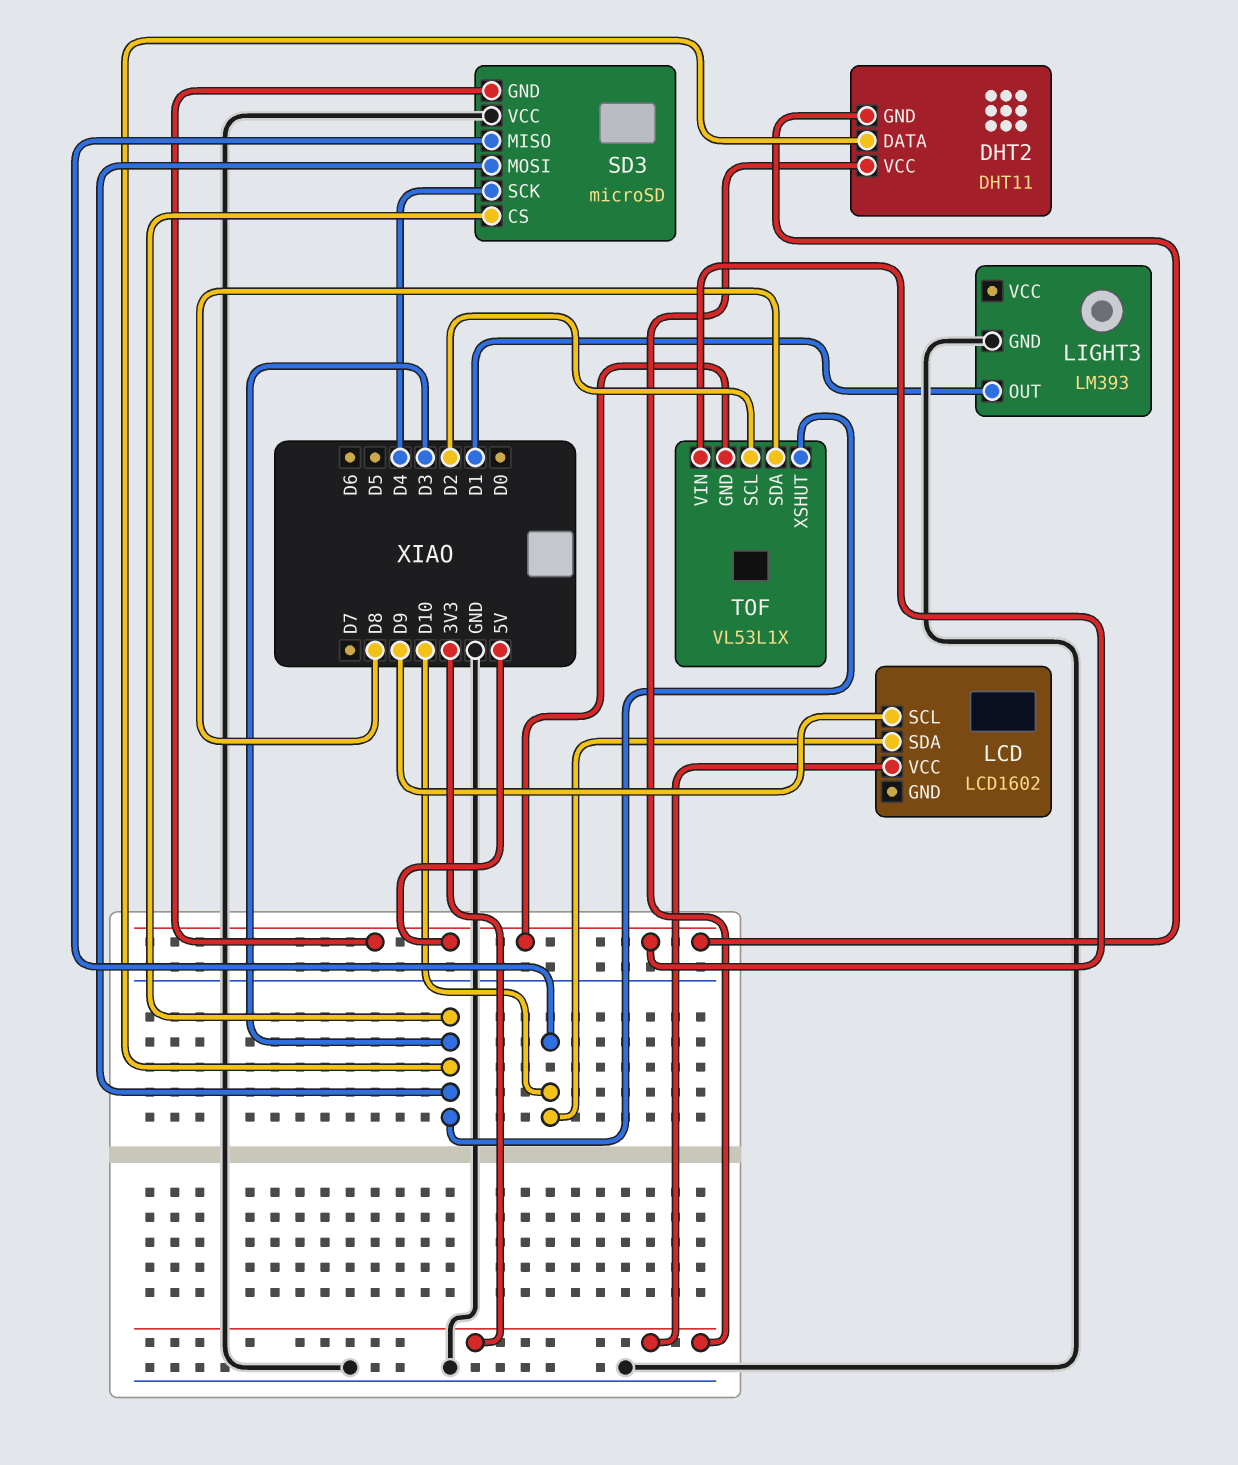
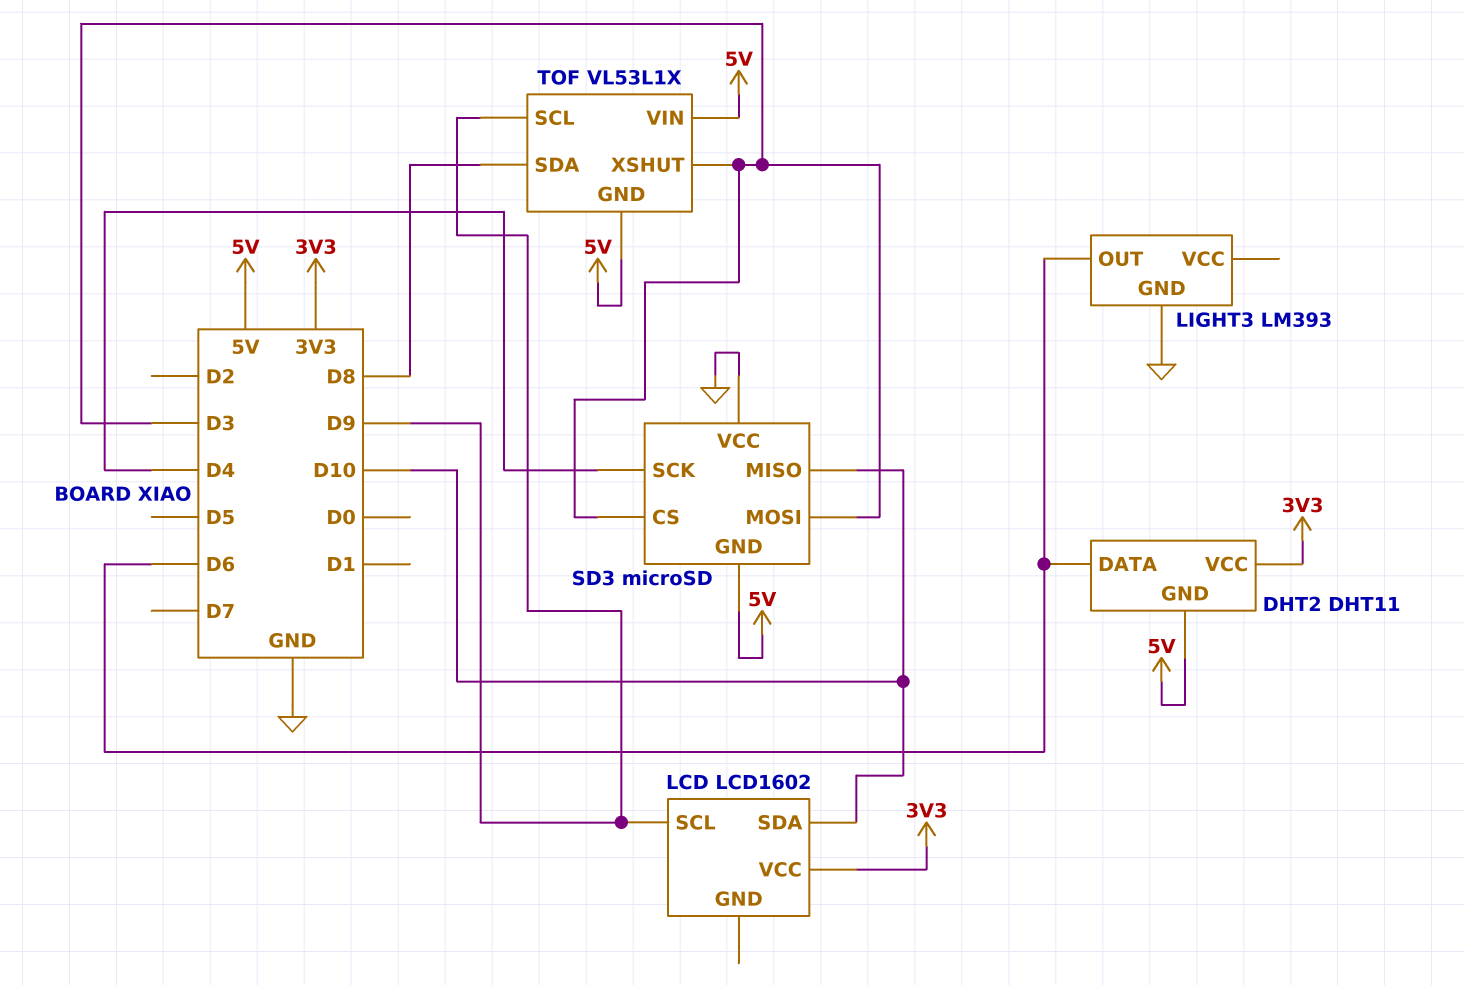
DHT2 pin DATA: D3 -> D6
LIGHT3 pin OUT: D1 -> D6
TOF pin SCL: D2 -> D9

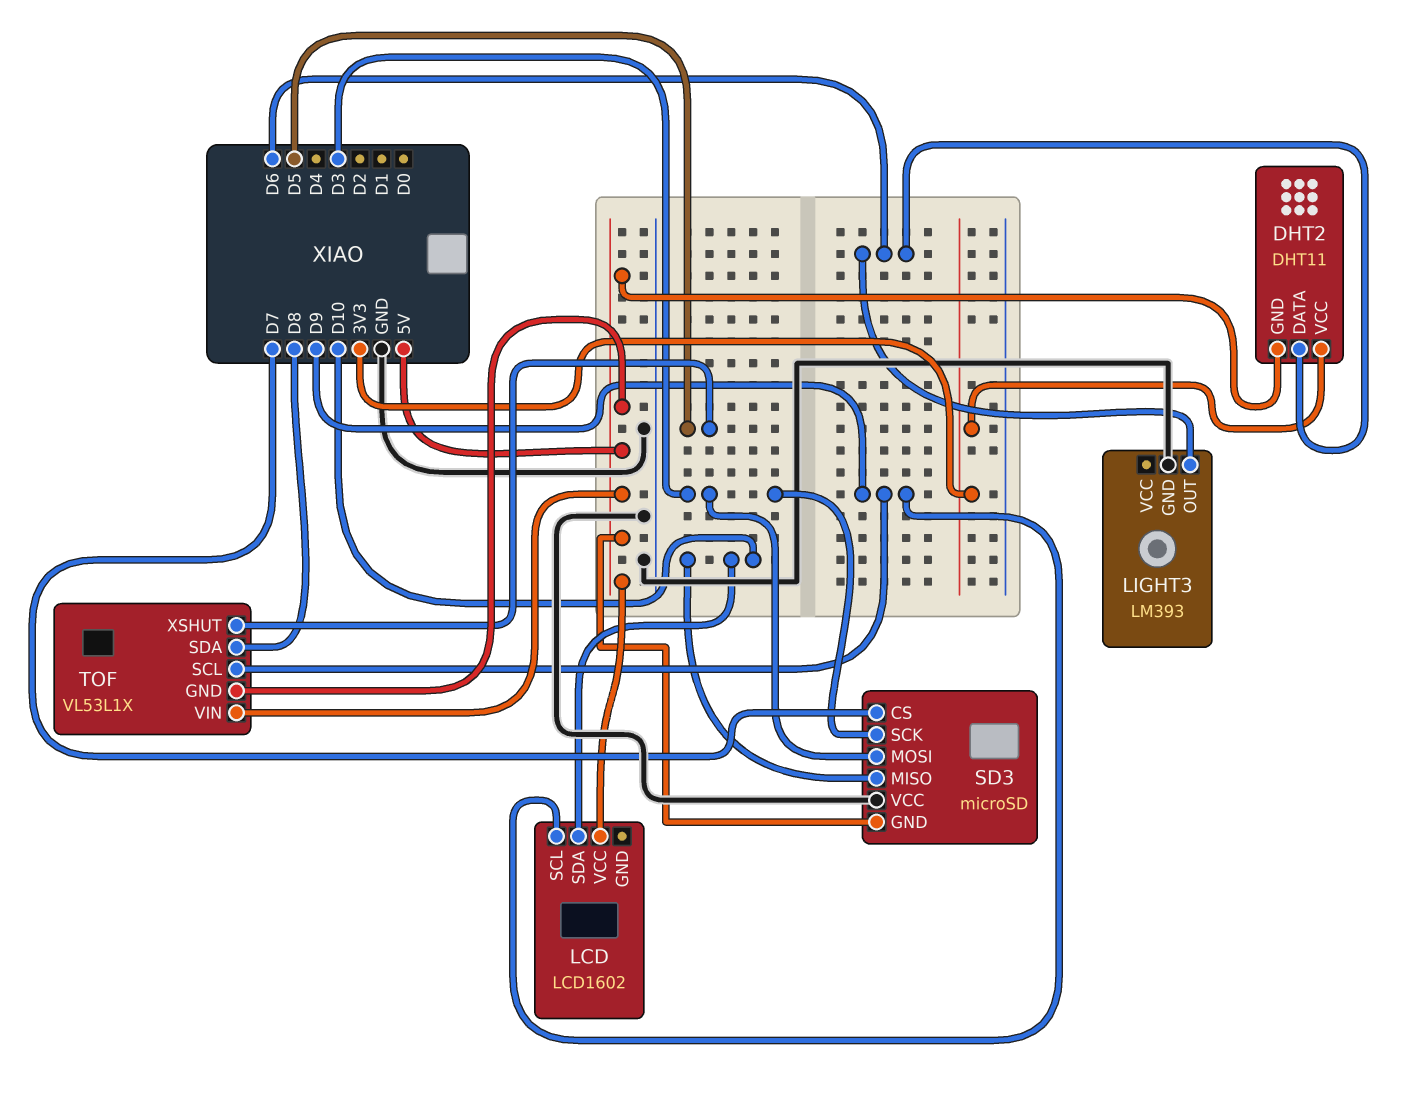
LCD pin VCC: 3V3 -> 5V
SD3 pin CS: D3 -> D7
SD3 pin SCK: D4 -> D3
TOF pin XSHUT: D3 -> D5

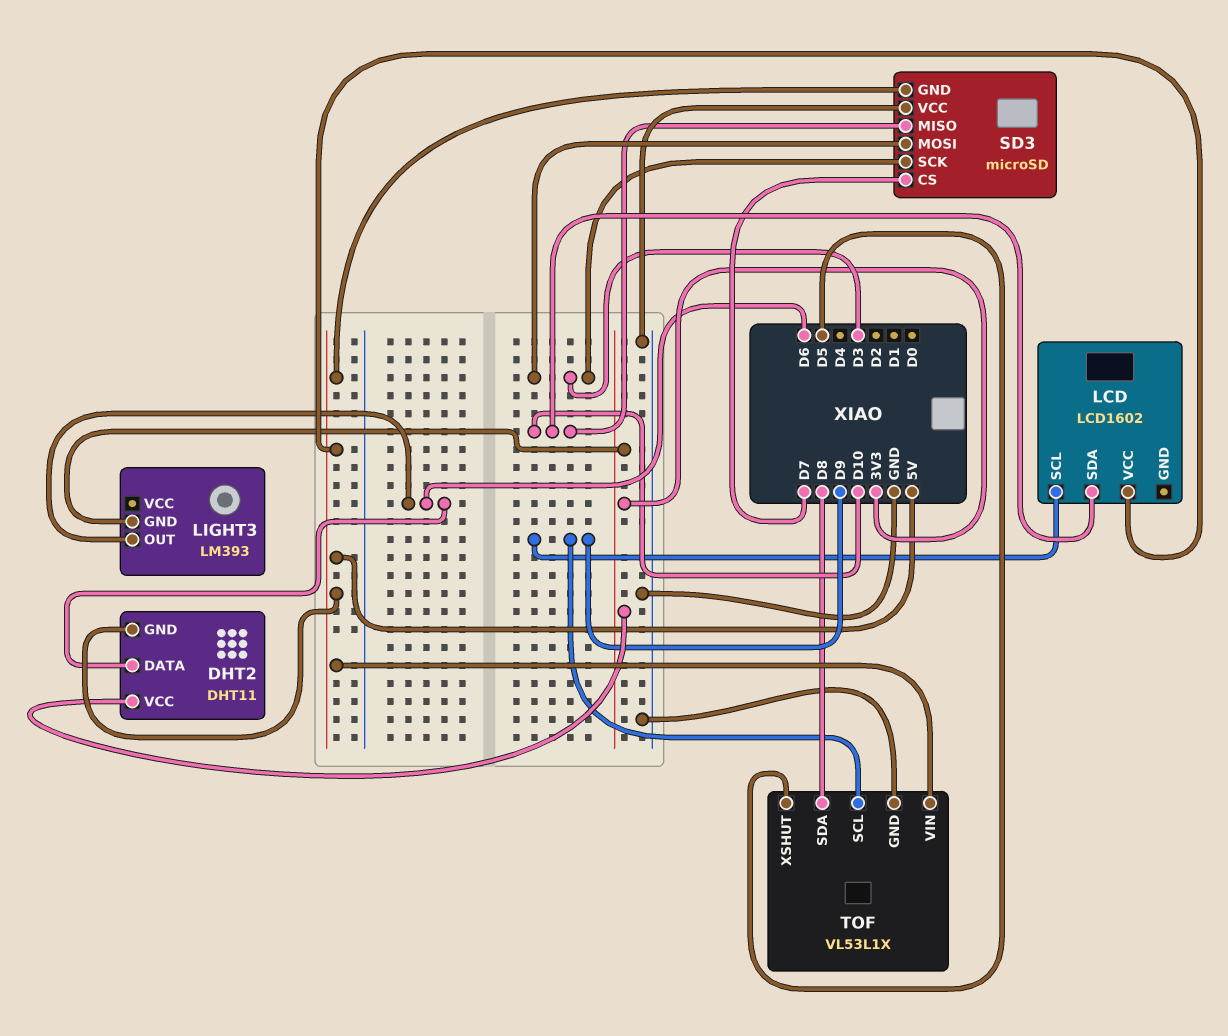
LIGHT3 pin GND: GND -> 3V3
TOF pin GND: 5V -> GND

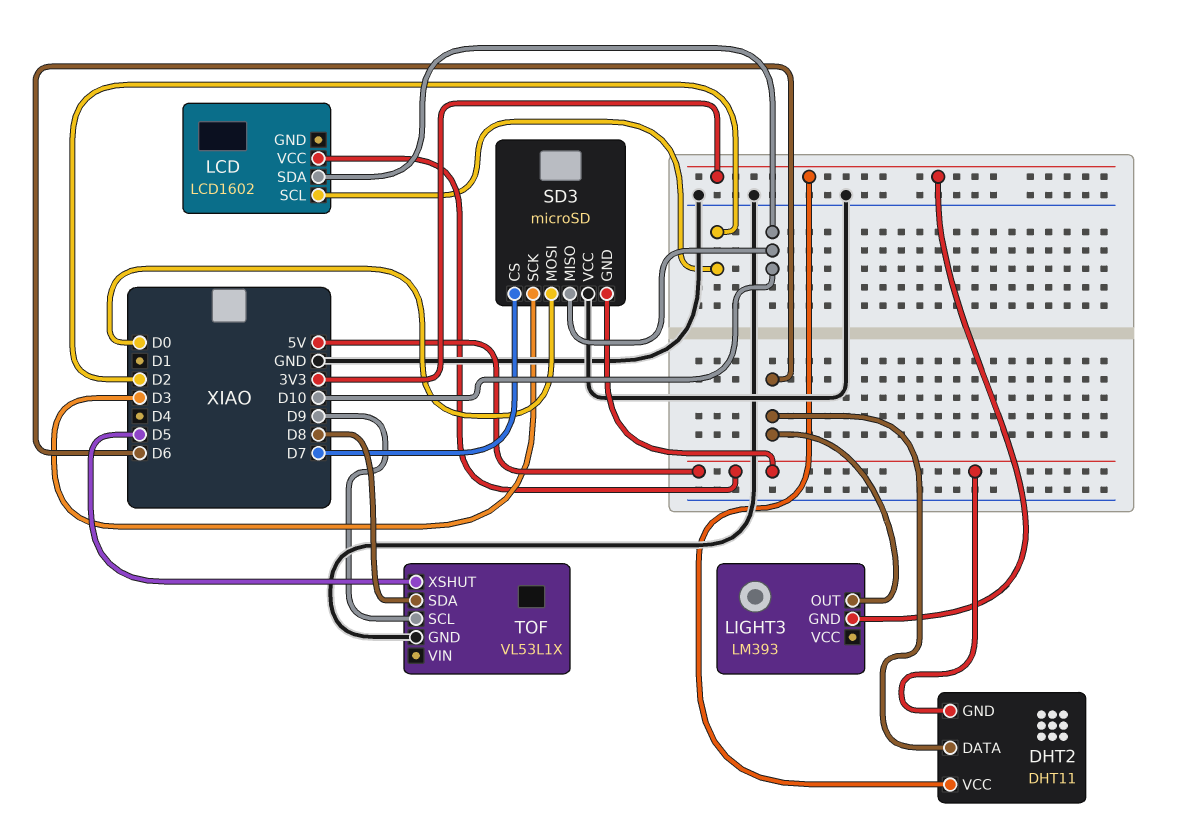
LCD pin SCL: D9 -> D2
SD3 pin MOSI: D3 -> D0
TOF pin VIN: 5V -> none

